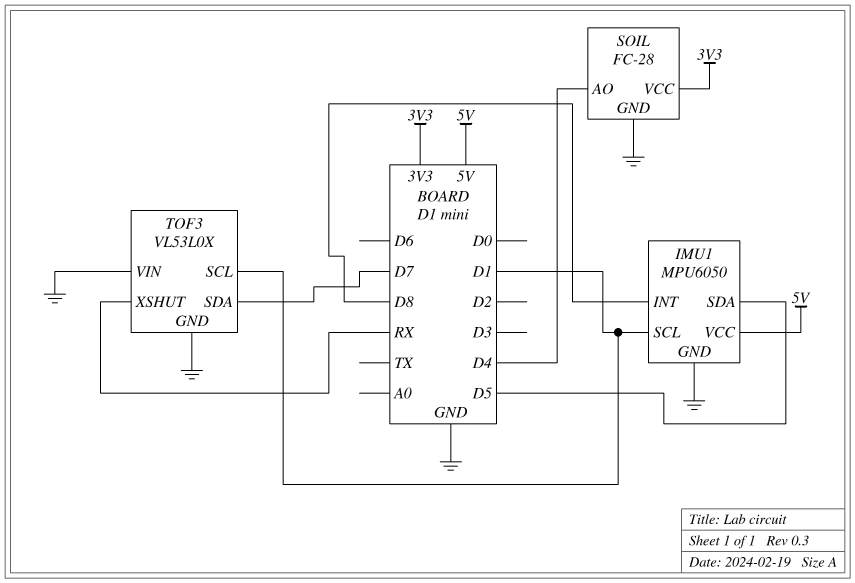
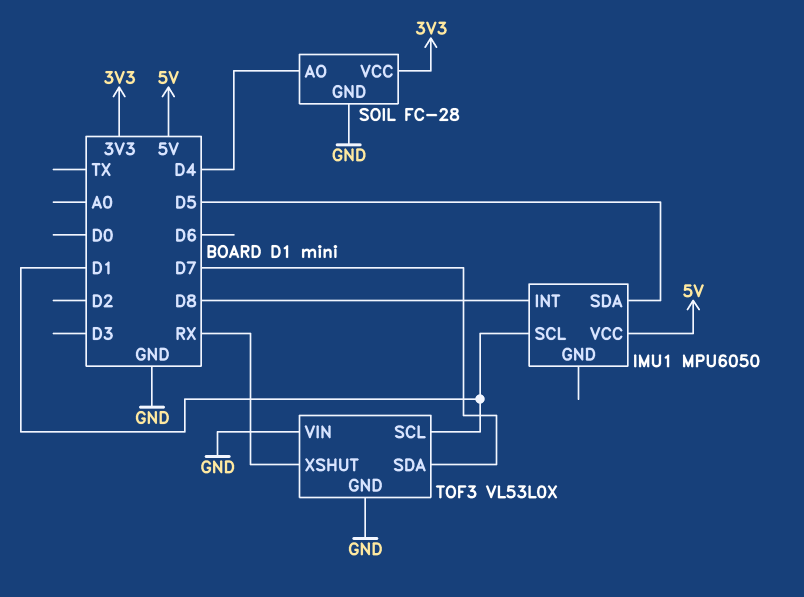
IMU1 pin GND: GND -> none

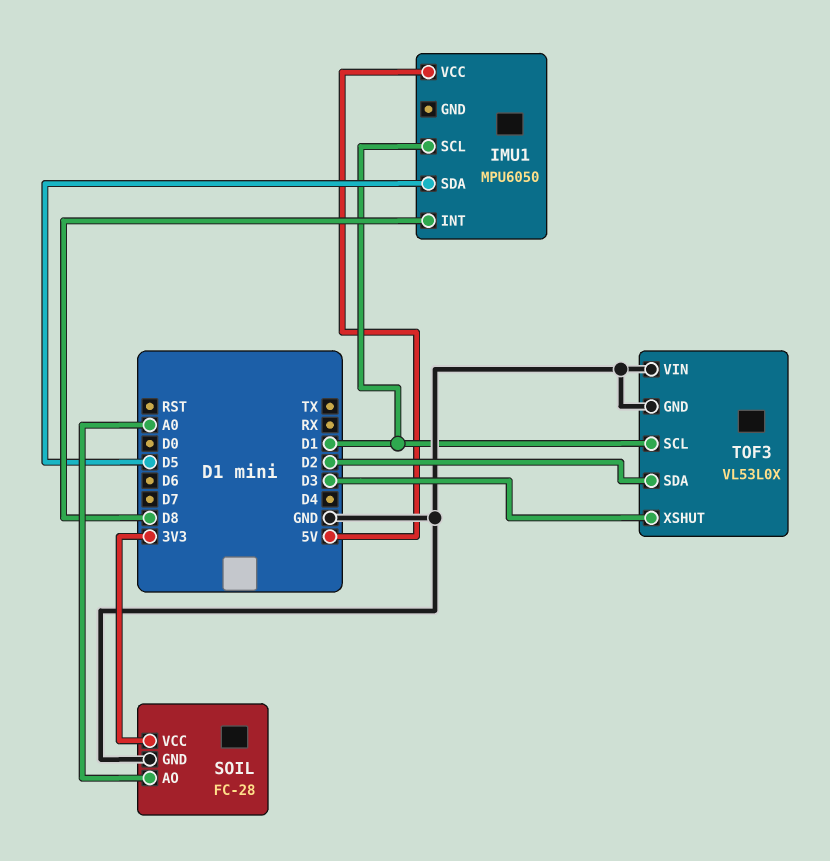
SOIL pin AO: D4 -> A0
TOF3 pin SDA: D7 -> D2
TOF3 pin XSHUT: RX -> D3

